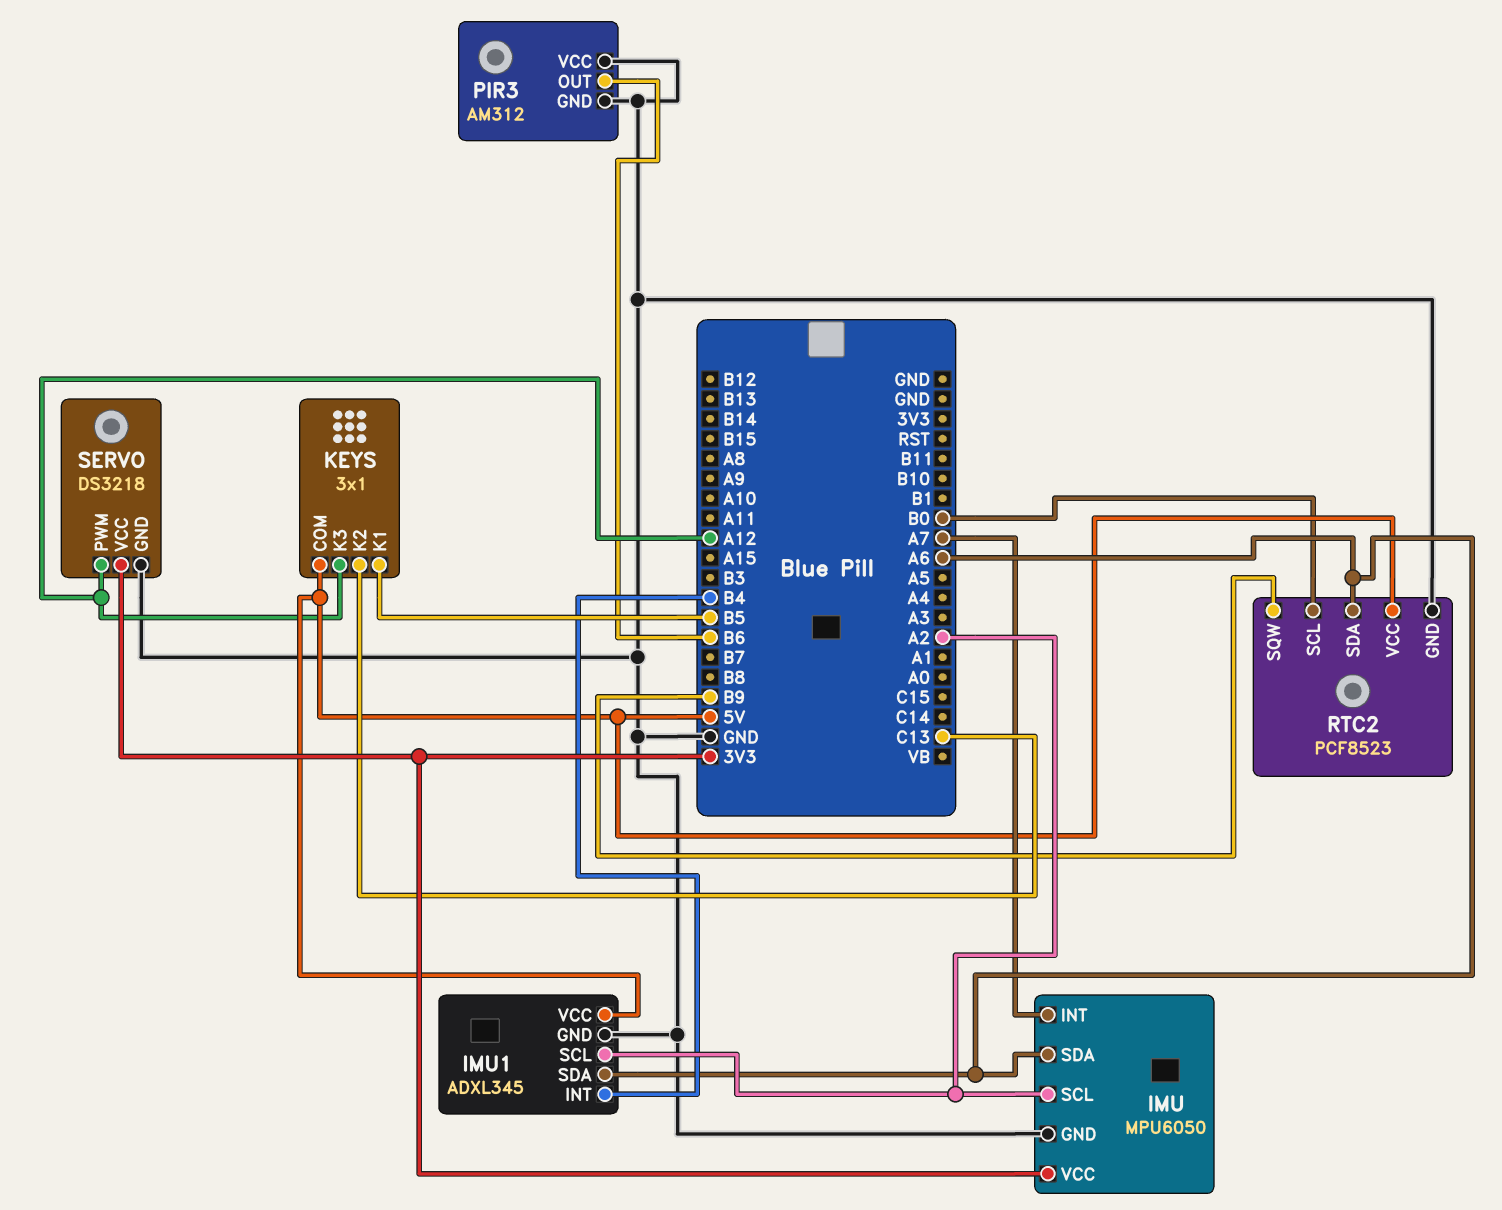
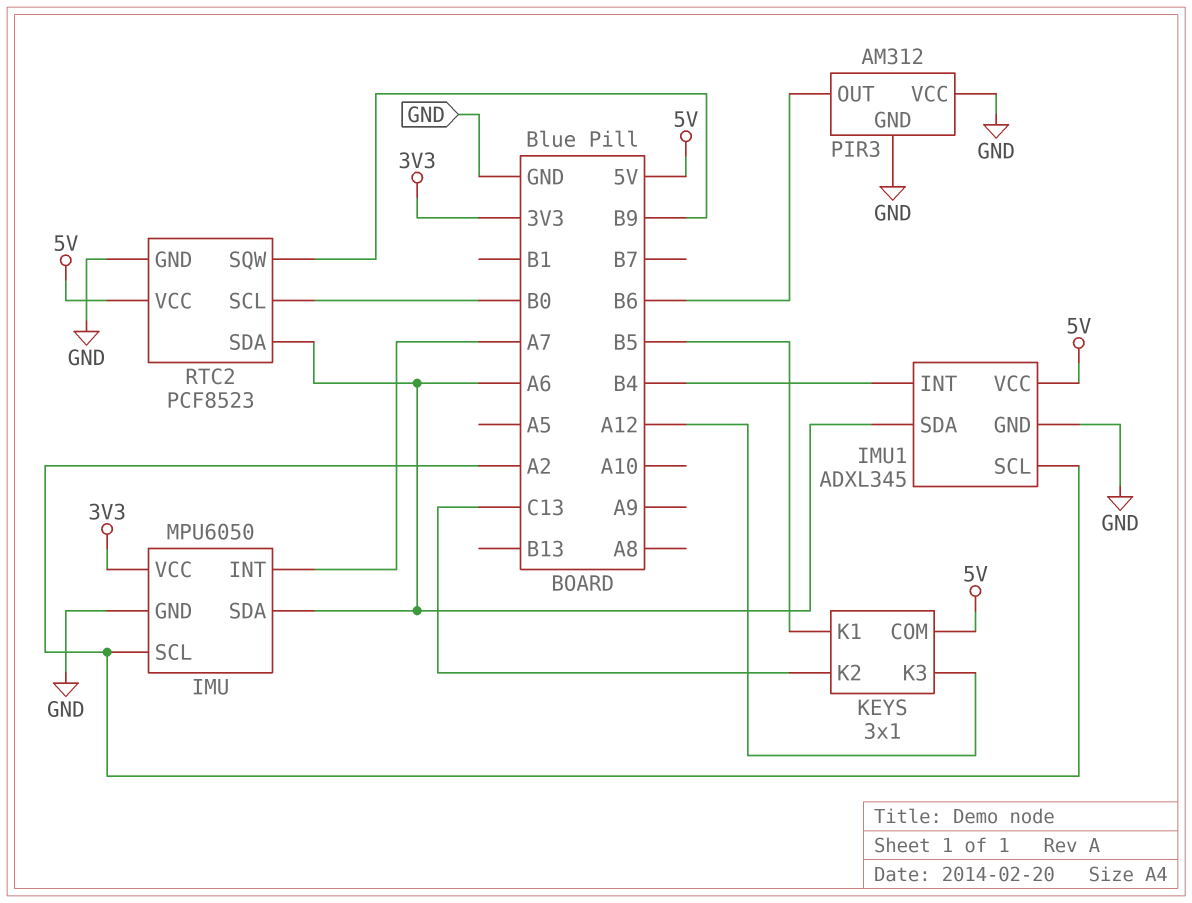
SERVO: DS3218 -> none
SERVO pin GND: GND -> none
SERVO pin PWM: A12 -> none
SERVO pin VCC: 3V3 -> none

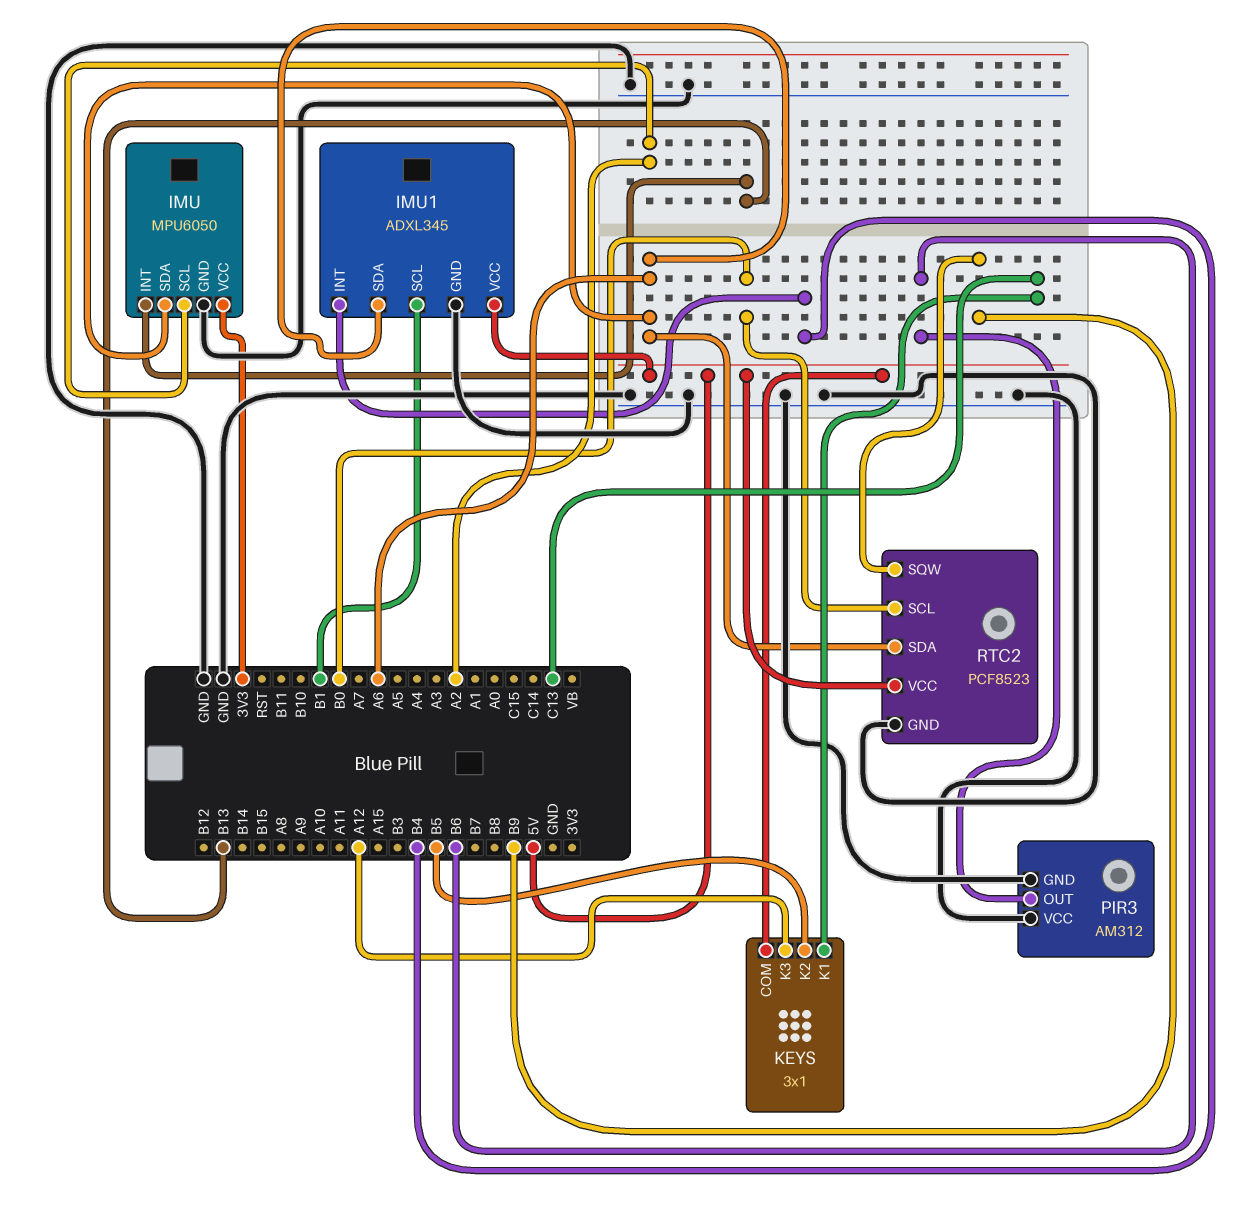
IMU pin INT: A7 -> B13
IMU1 pin SCL: A2 -> B1
KEYS pin K1: B5 -> C13
KEYS pin K2: C13 -> B5

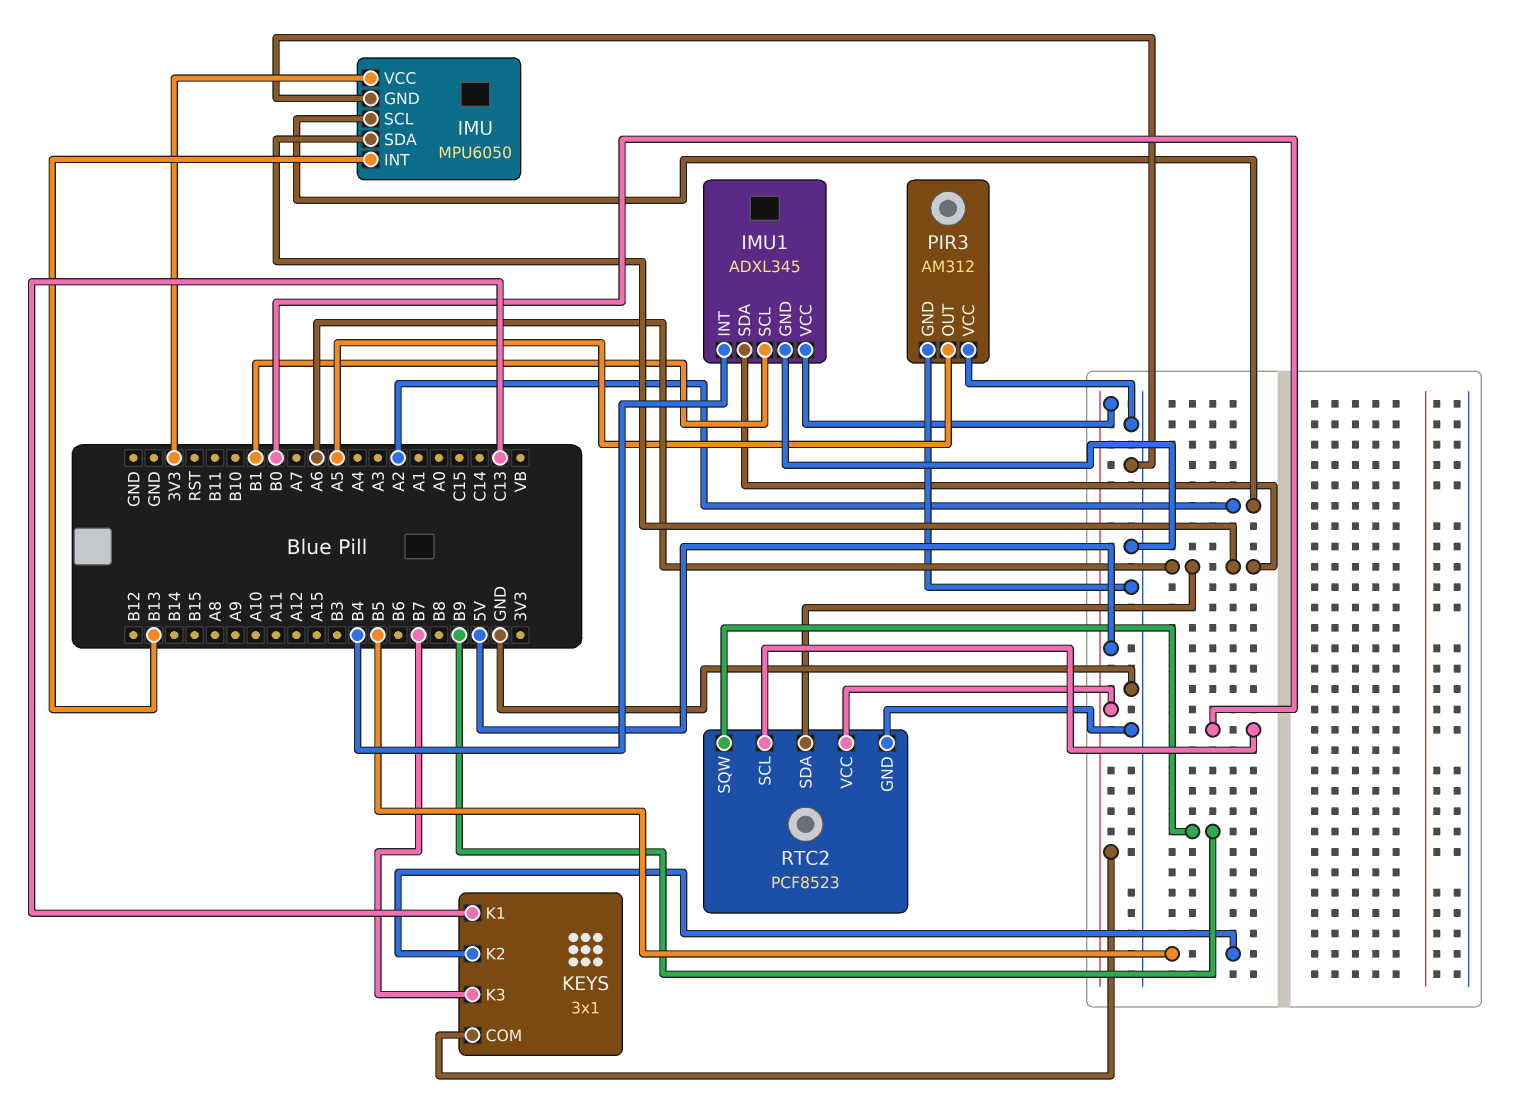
KEYS pin K3: A12 -> B7
PIR3 pin OUT: B6 -> A5

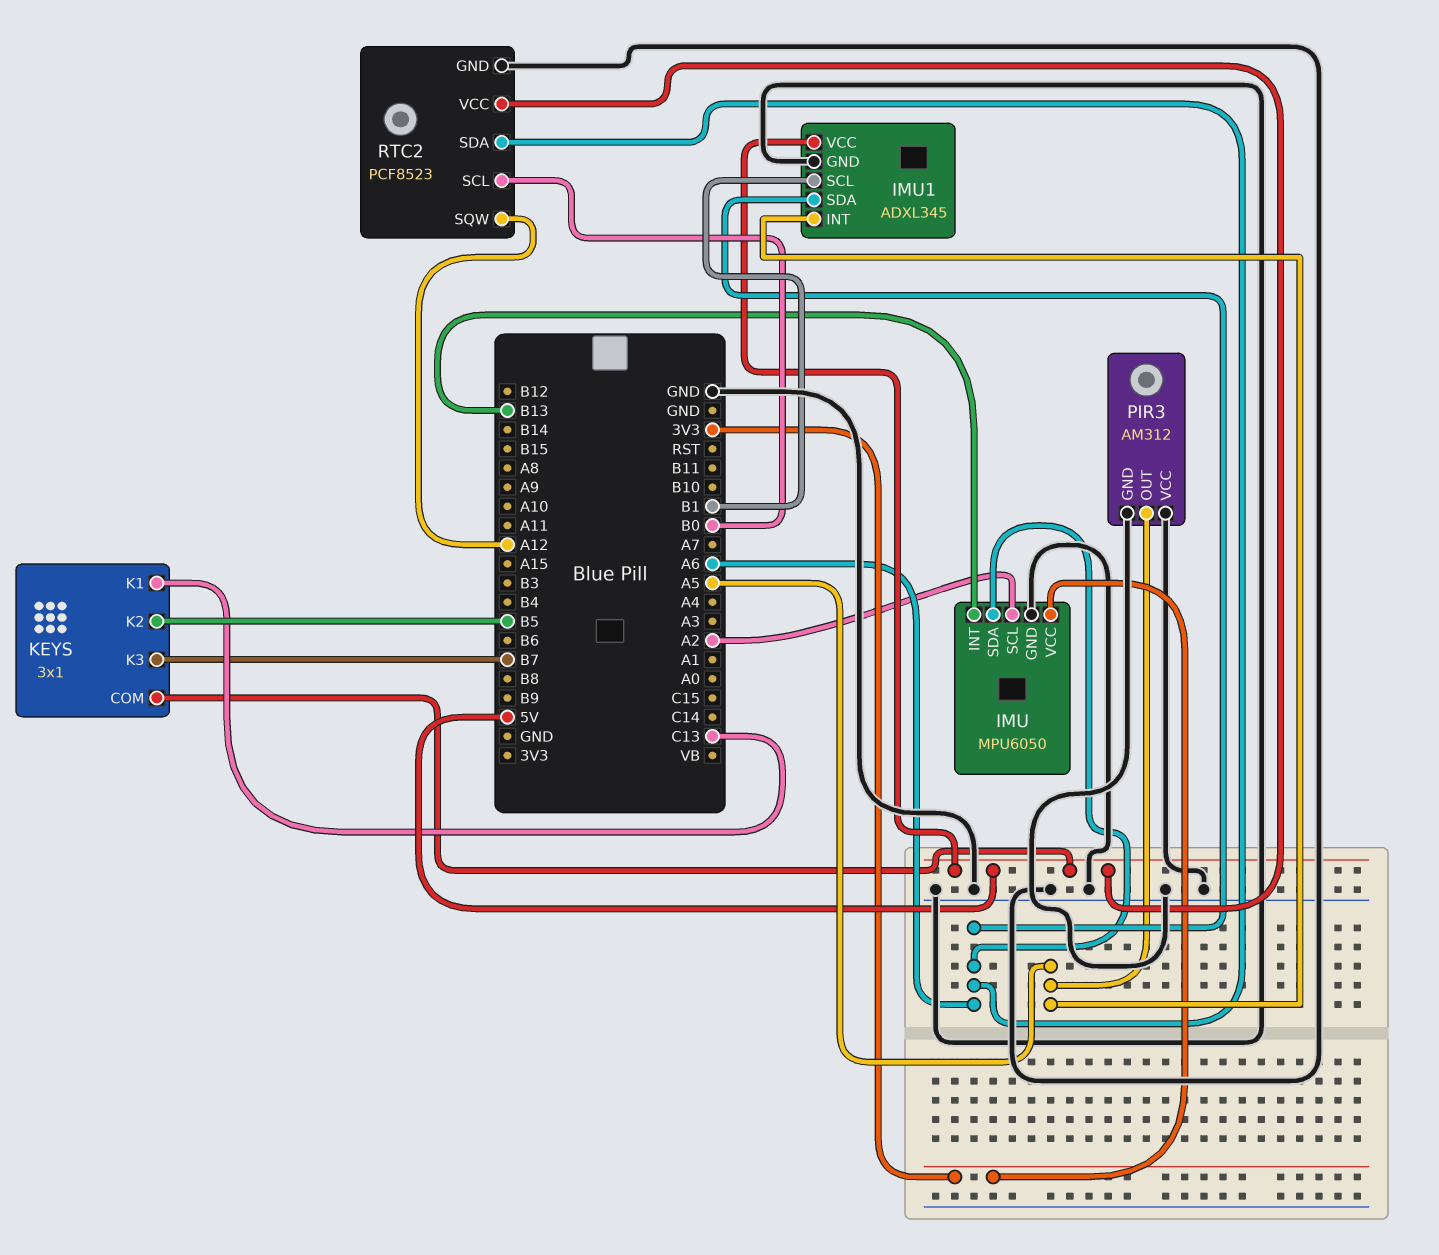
IMU1 pin INT: B4 -> A5
RTC2 pin SQW: B9 -> A12

